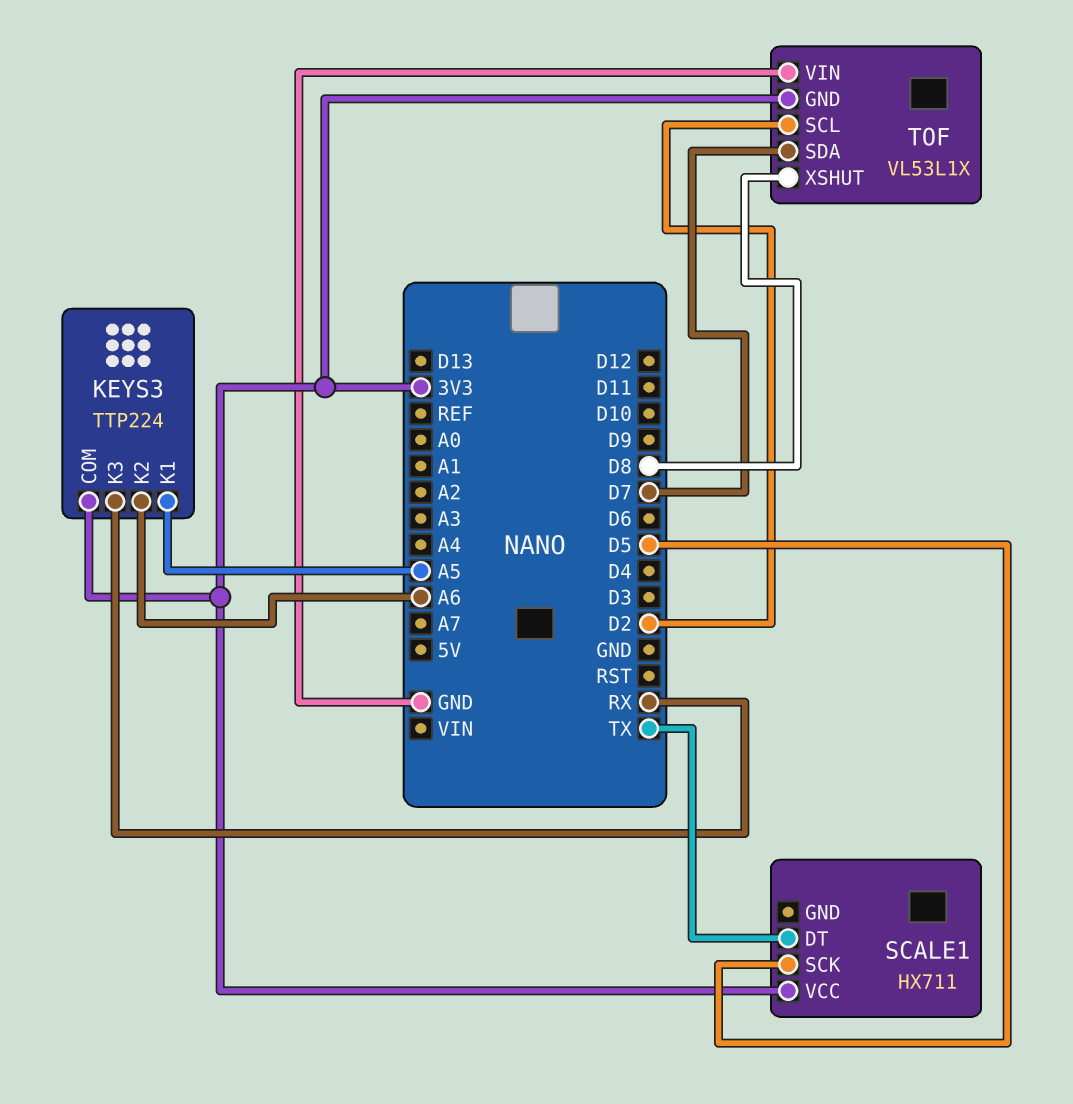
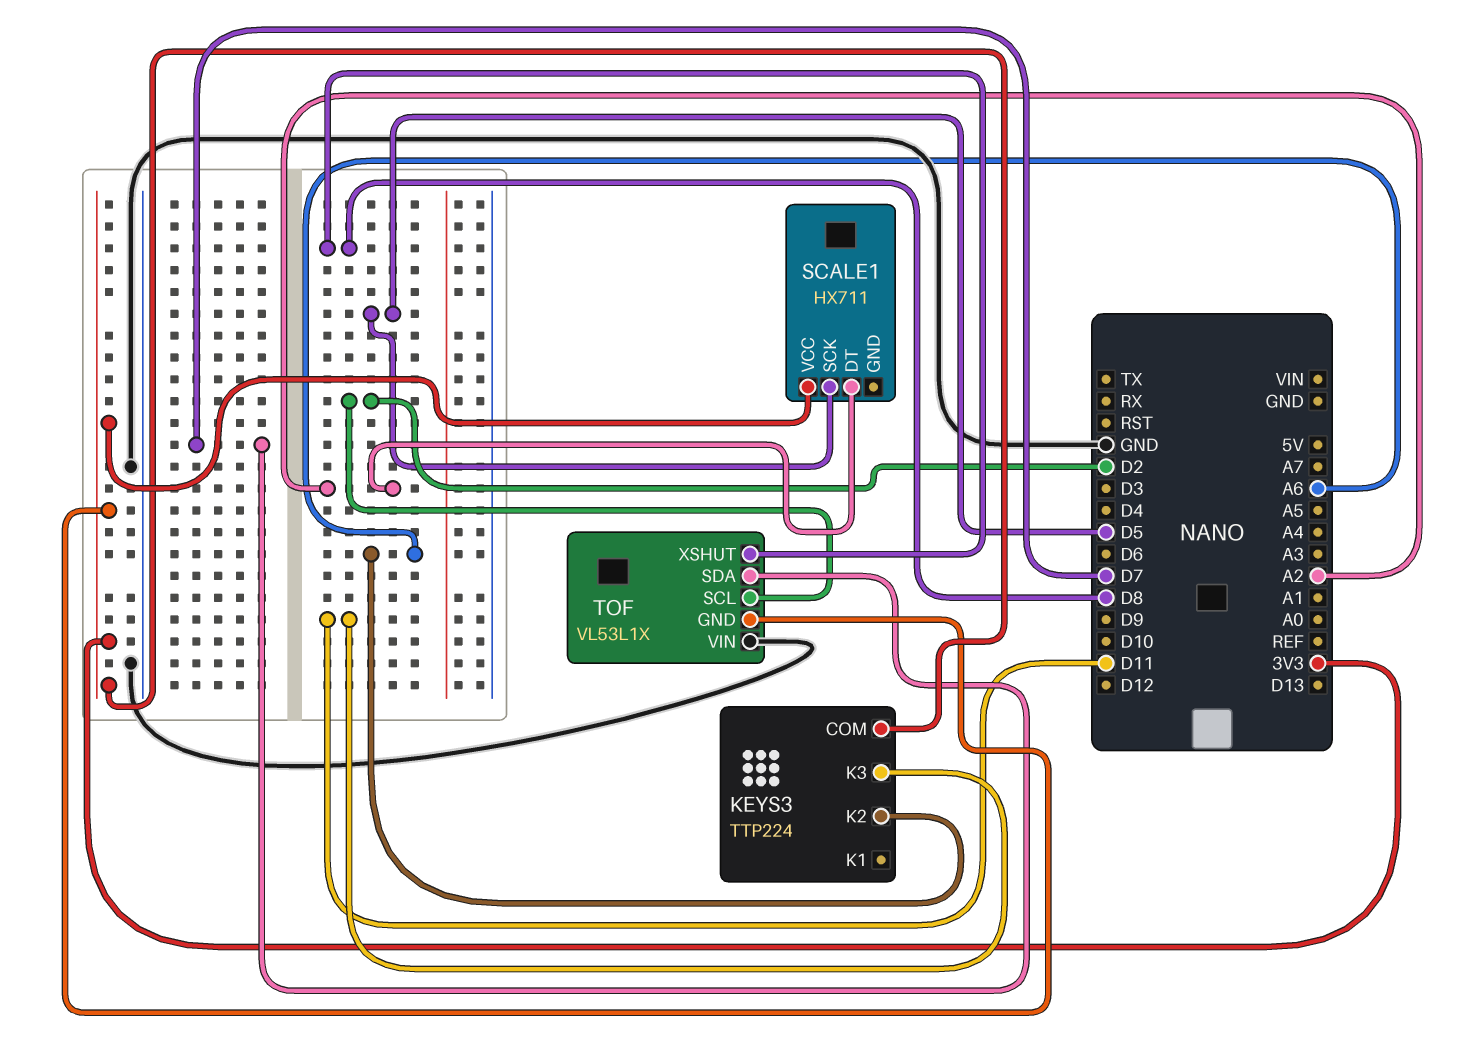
KEYS3 pin K1: A5 -> none
KEYS3 pin K3: RX -> D11
SCALE1 pin DT: TX -> A2

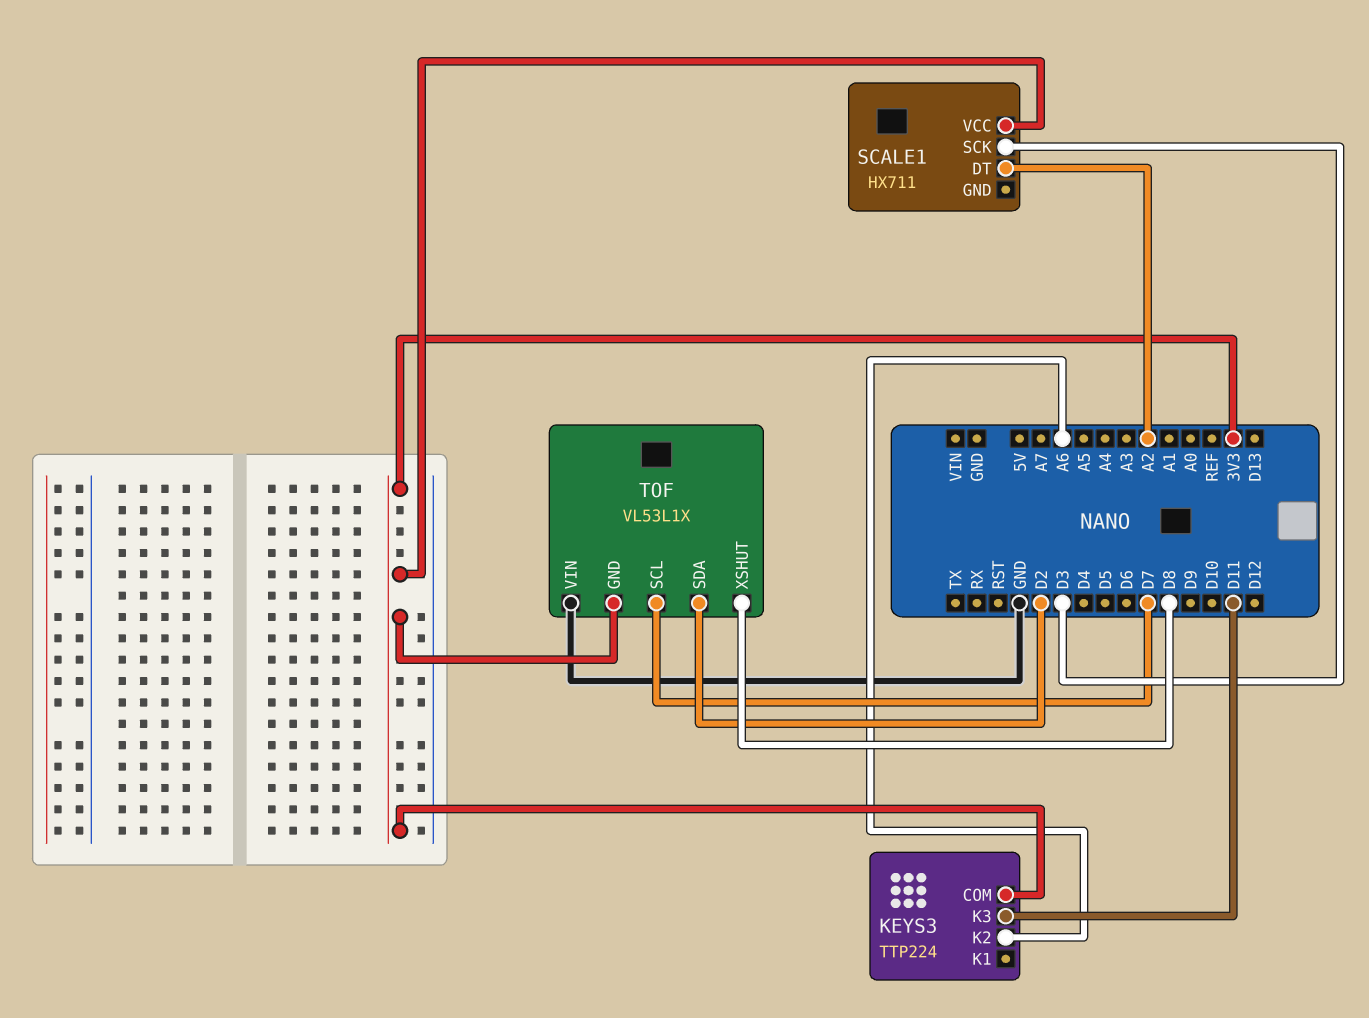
SCALE1 pin SCK: D5 -> D3
TOF pin SCL: D2 -> D7
TOF pin SDA: D7 -> D2

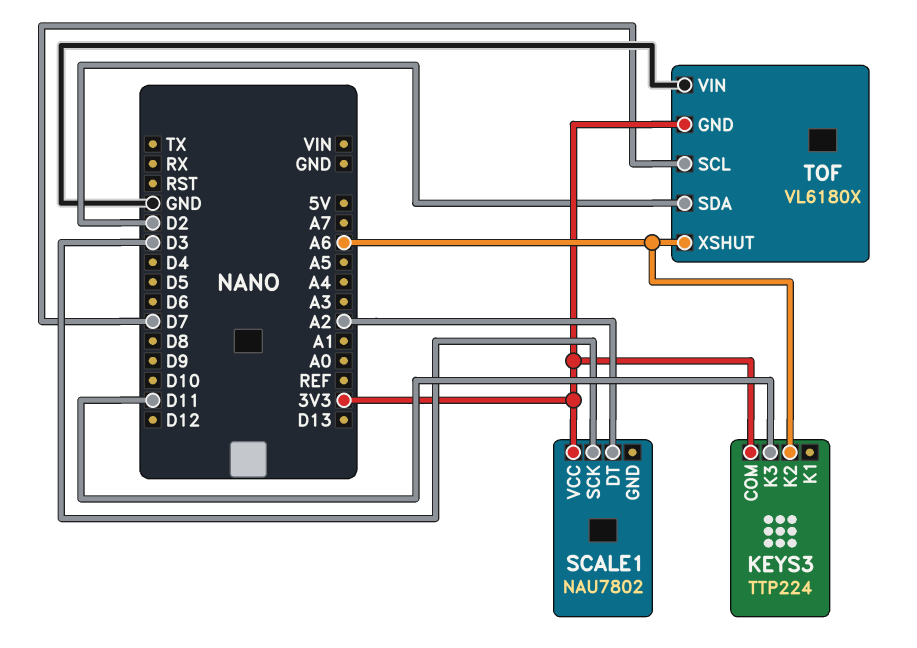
SCALE1: HX711 -> NAU7802
TOF: VL53L1X -> VL6180X
TOF pin XSHUT: D8 -> A6

